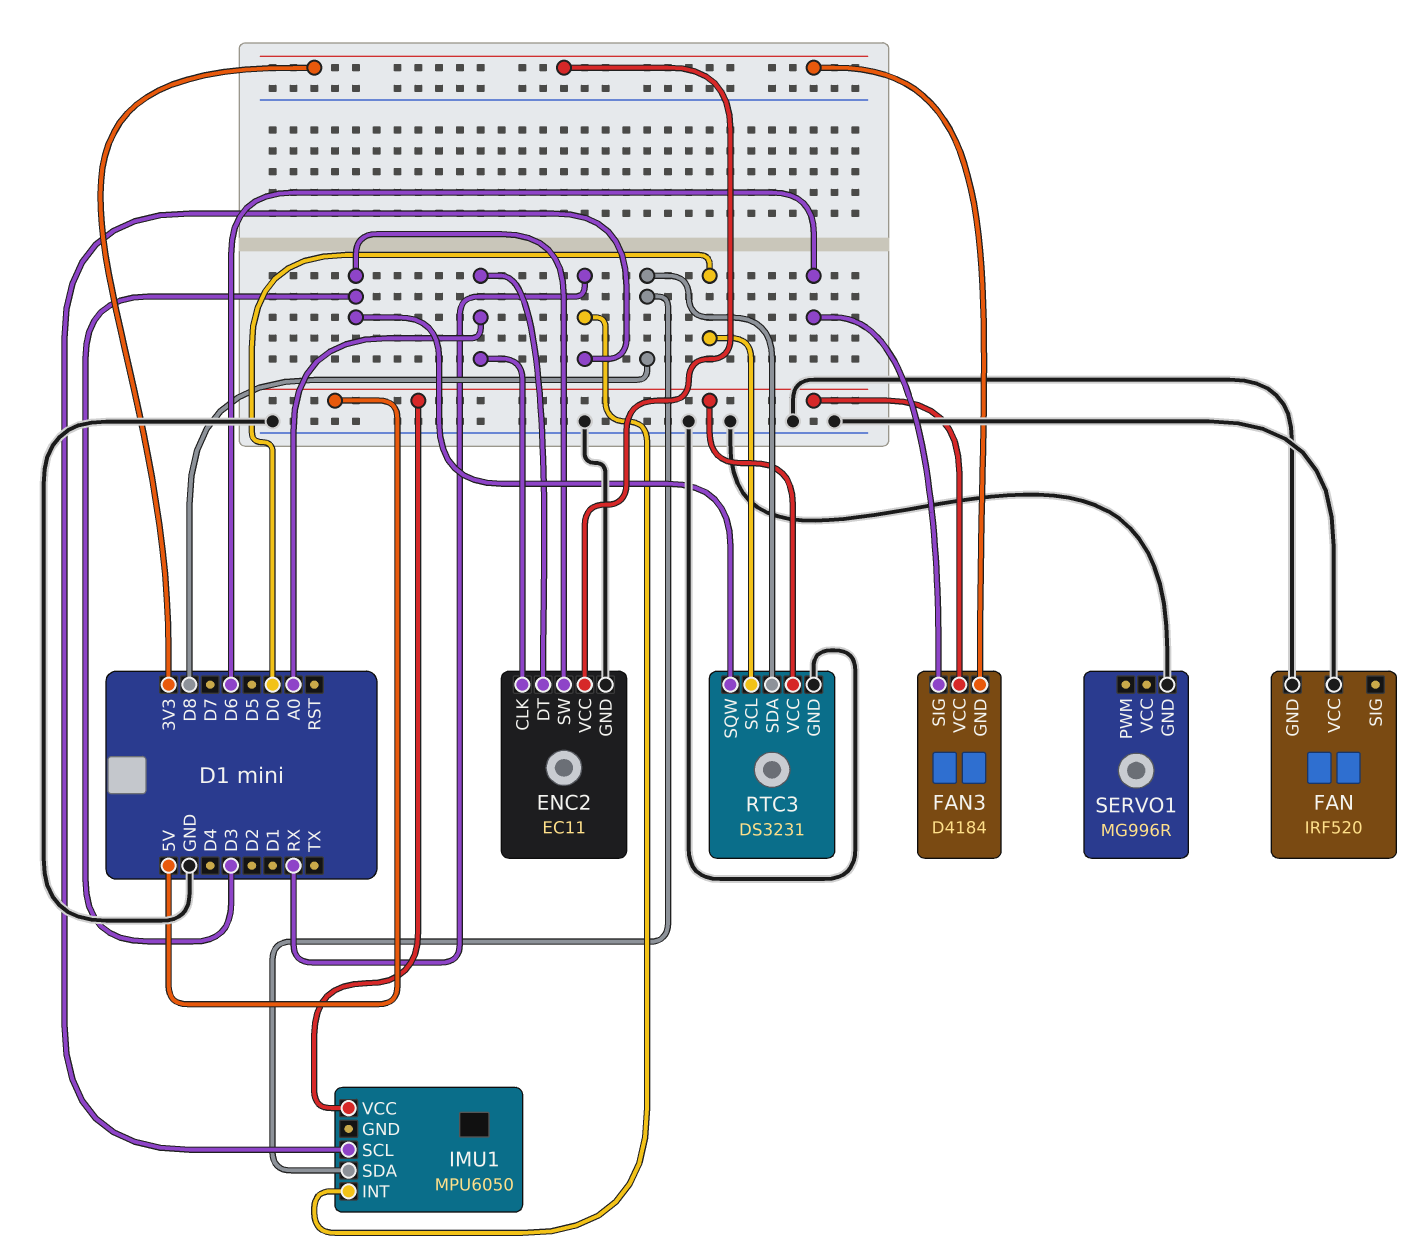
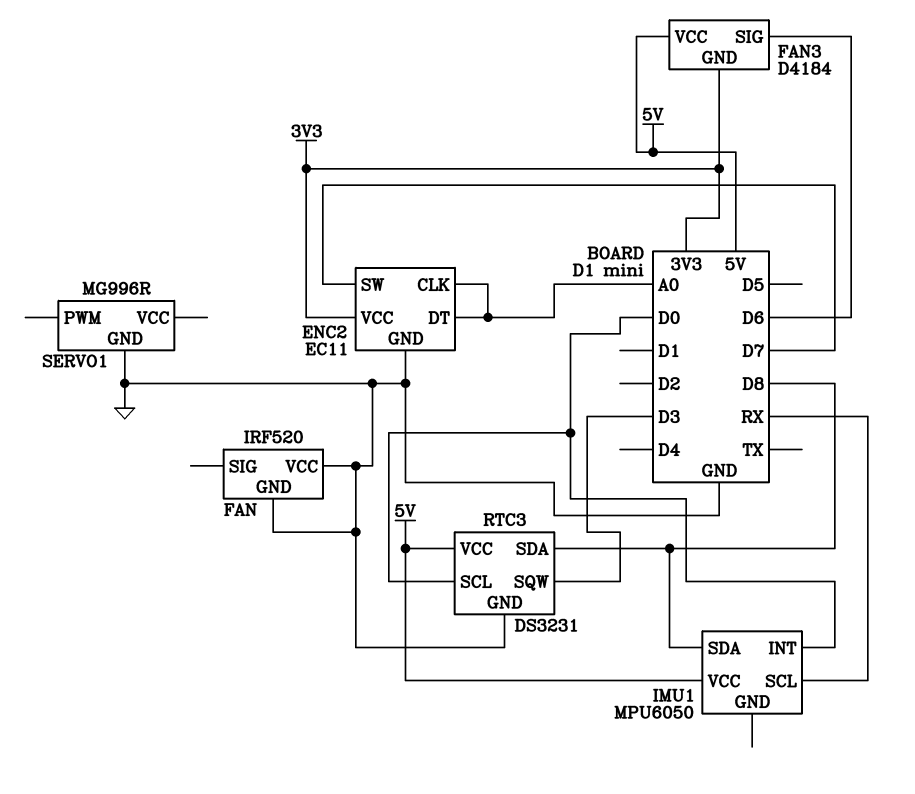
ENC2 pin SW: D3 -> D7
IMU1 pin INT: RX -> D0

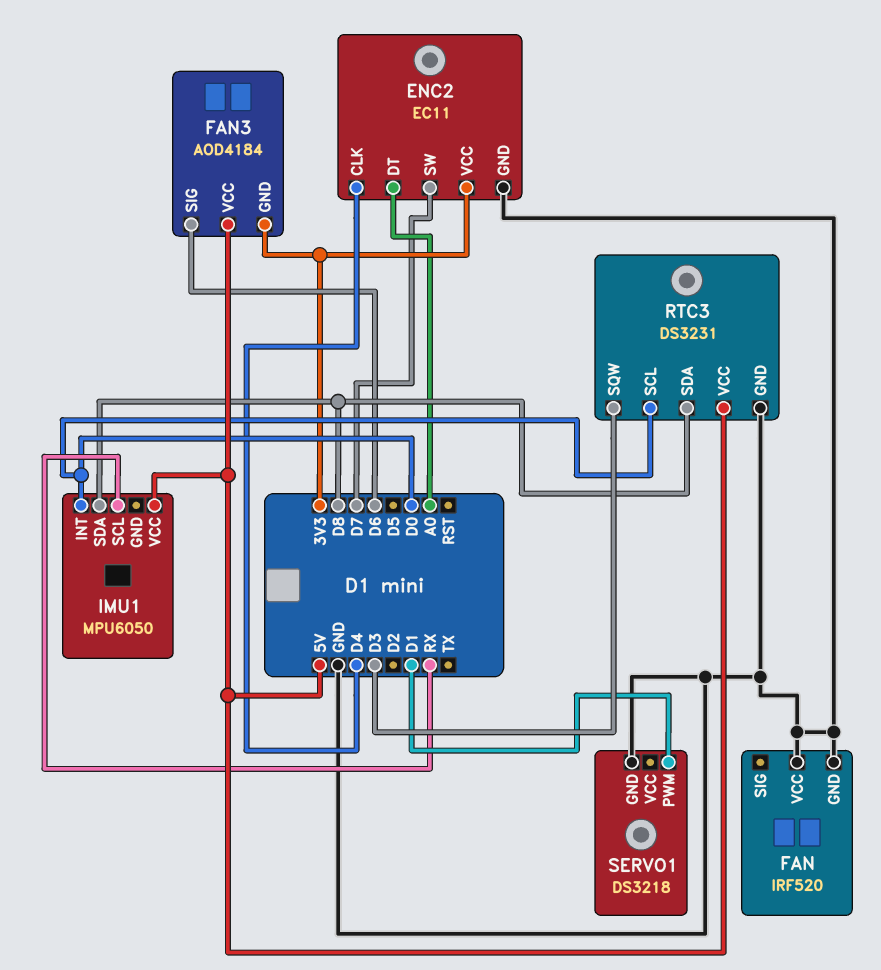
ENC2 pin CLK: A0 -> D4
FAN3: D4184 -> AOD4184
SERVO1: MG996R -> DS3218
SERVO1 pin PWM: none -> D1

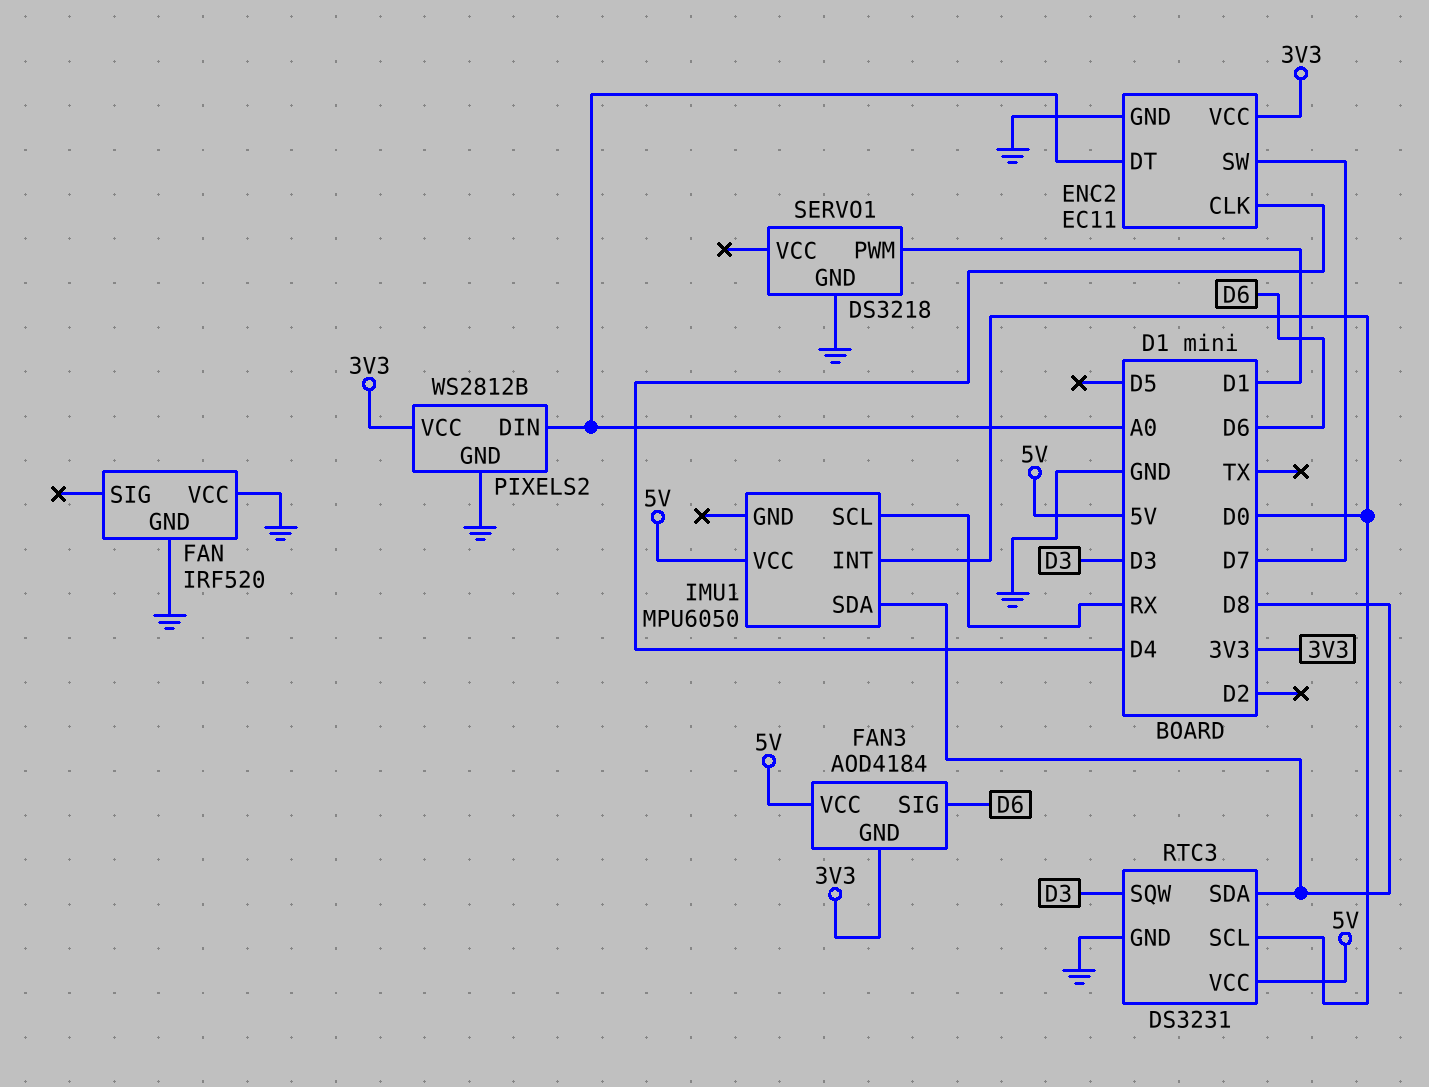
PIXELS2: none -> WS2812B
PIXELS2 pin DIN: none -> A0
PIXELS2 pin GND: none -> GND
PIXELS2 pin VCC: none -> 3V3

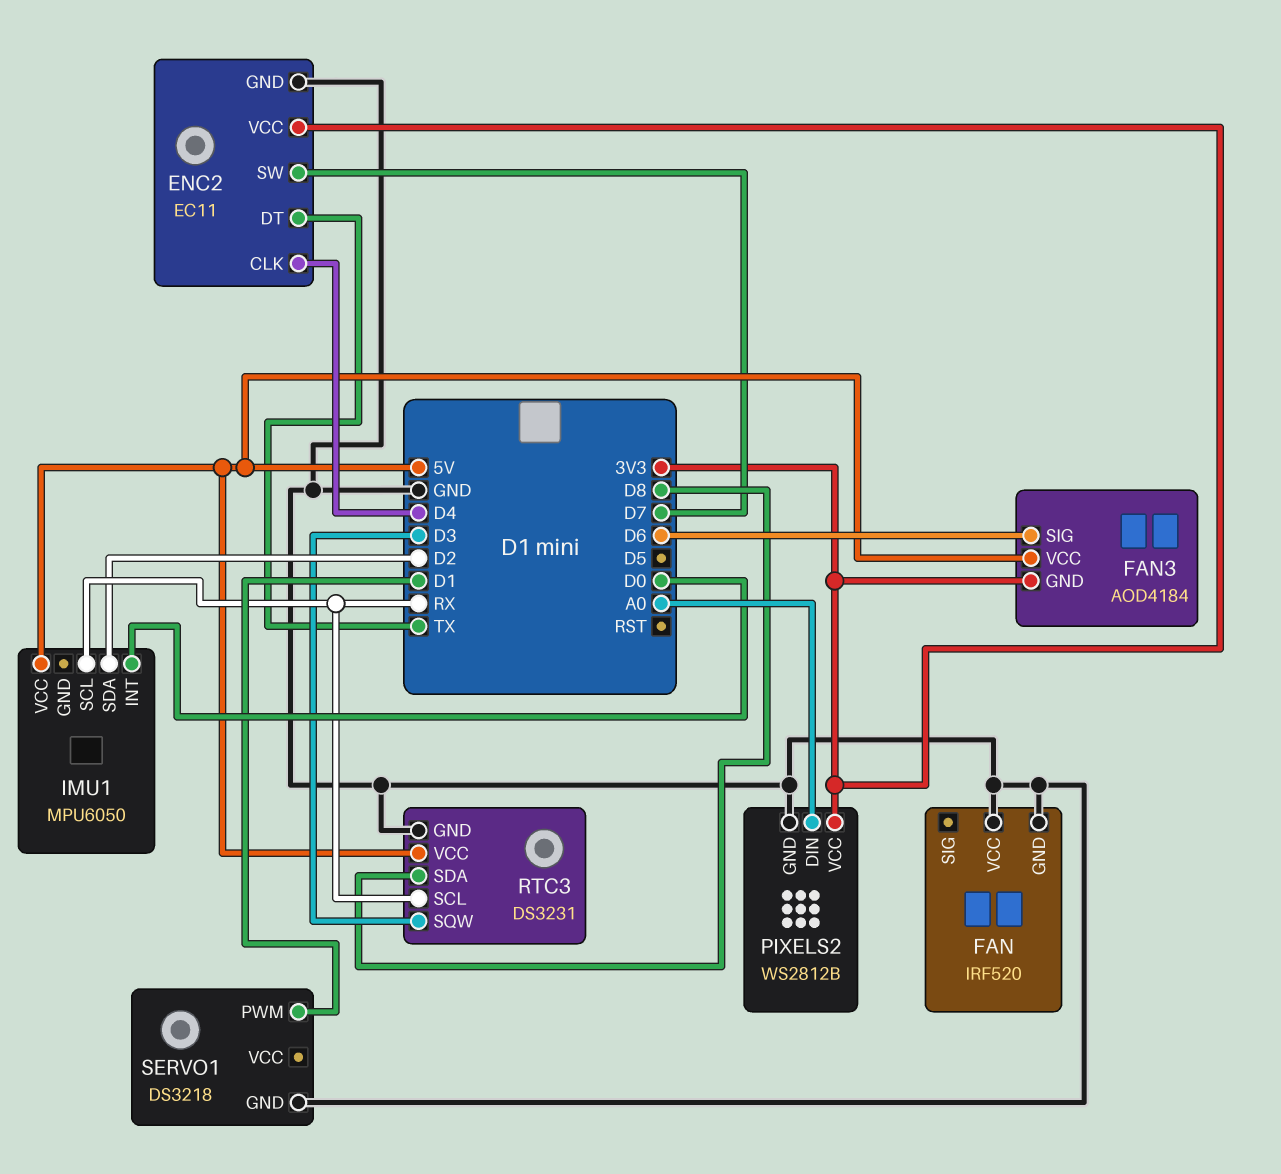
ENC2 pin DT: A0 -> TX
IMU1 pin SDA: D8 -> D2
RTC3 pin SCL: D0 -> RX

